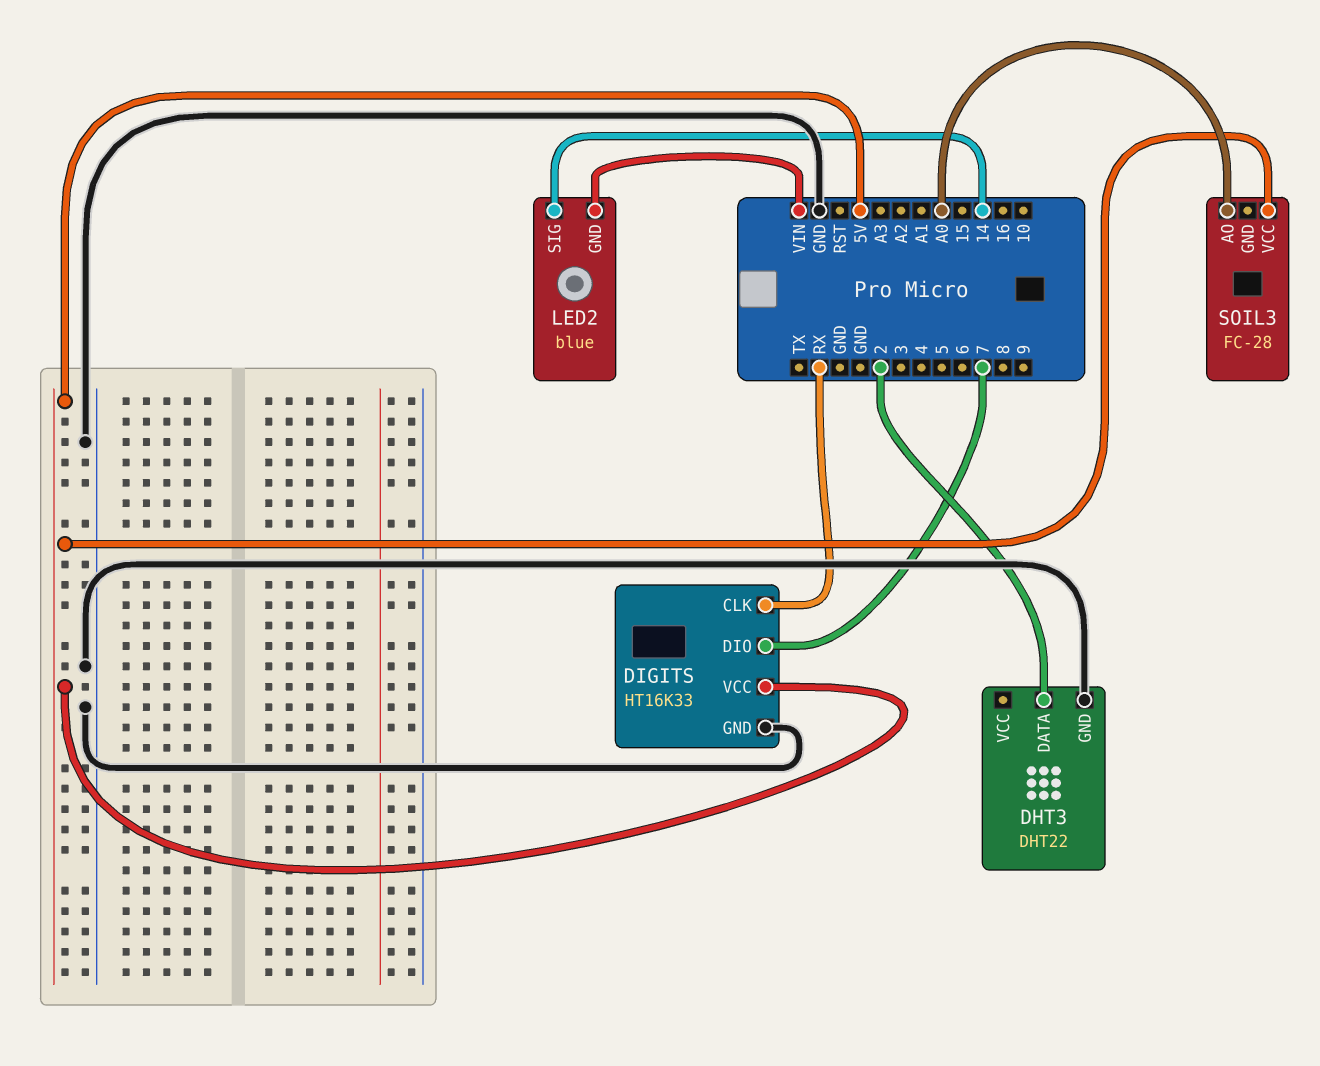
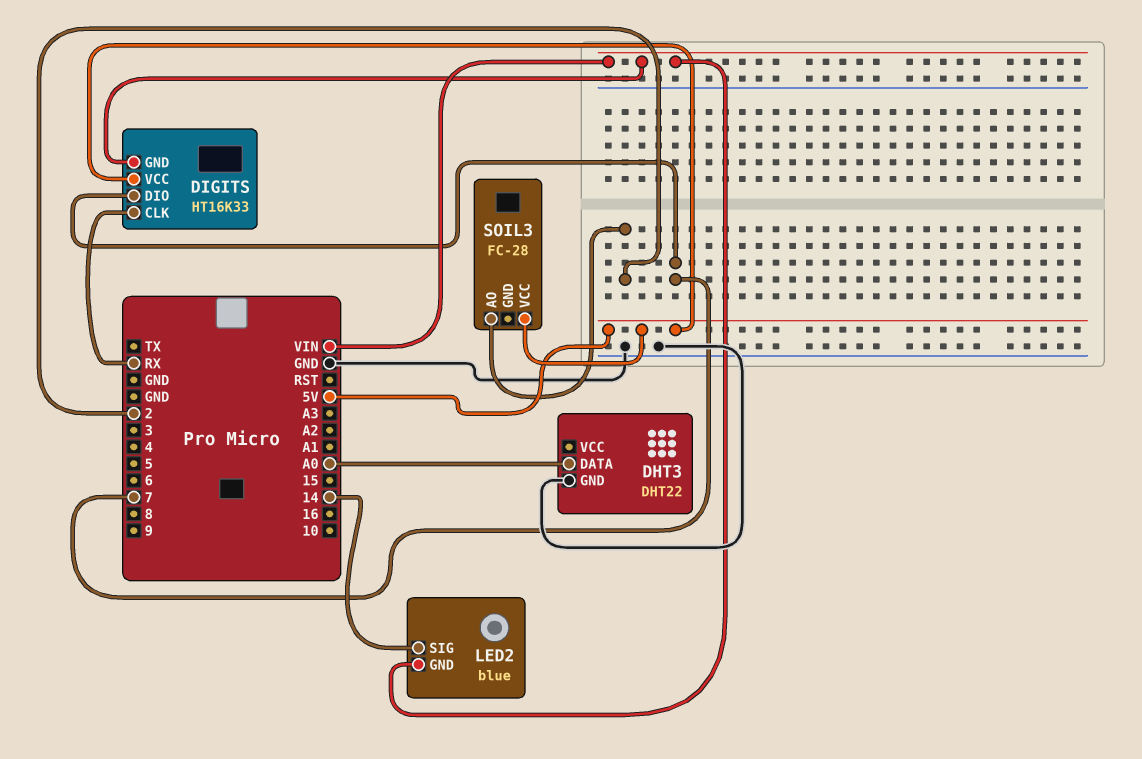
DHT3 pin DATA: 2 -> A0
DIGITS pin GND: GND -> VIN
SOIL3 pin AO: A0 -> 2

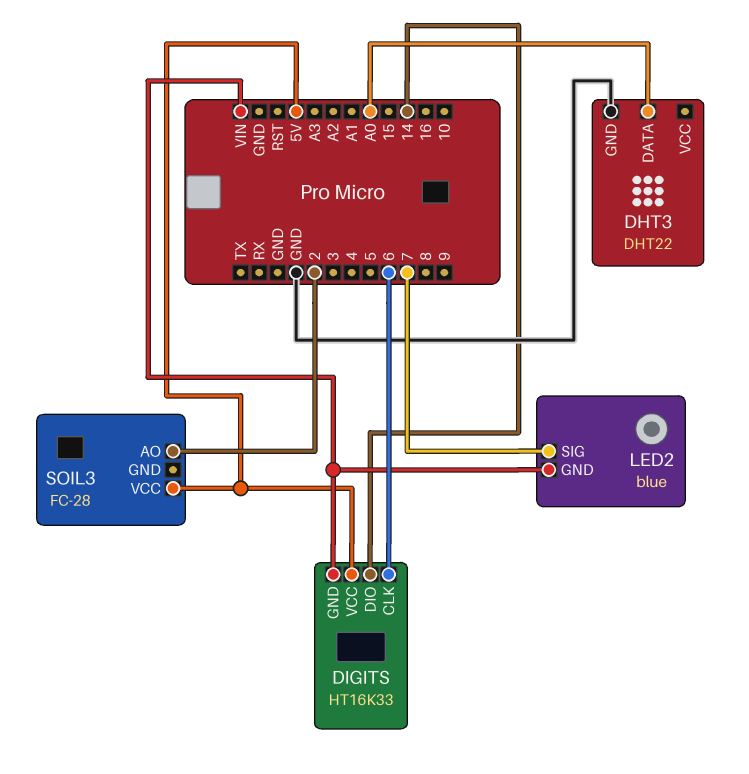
DIGITS pin CLK: RX -> 6
DIGITS pin DIO: 7 -> 14
LED2 pin SIG: 14 -> 7

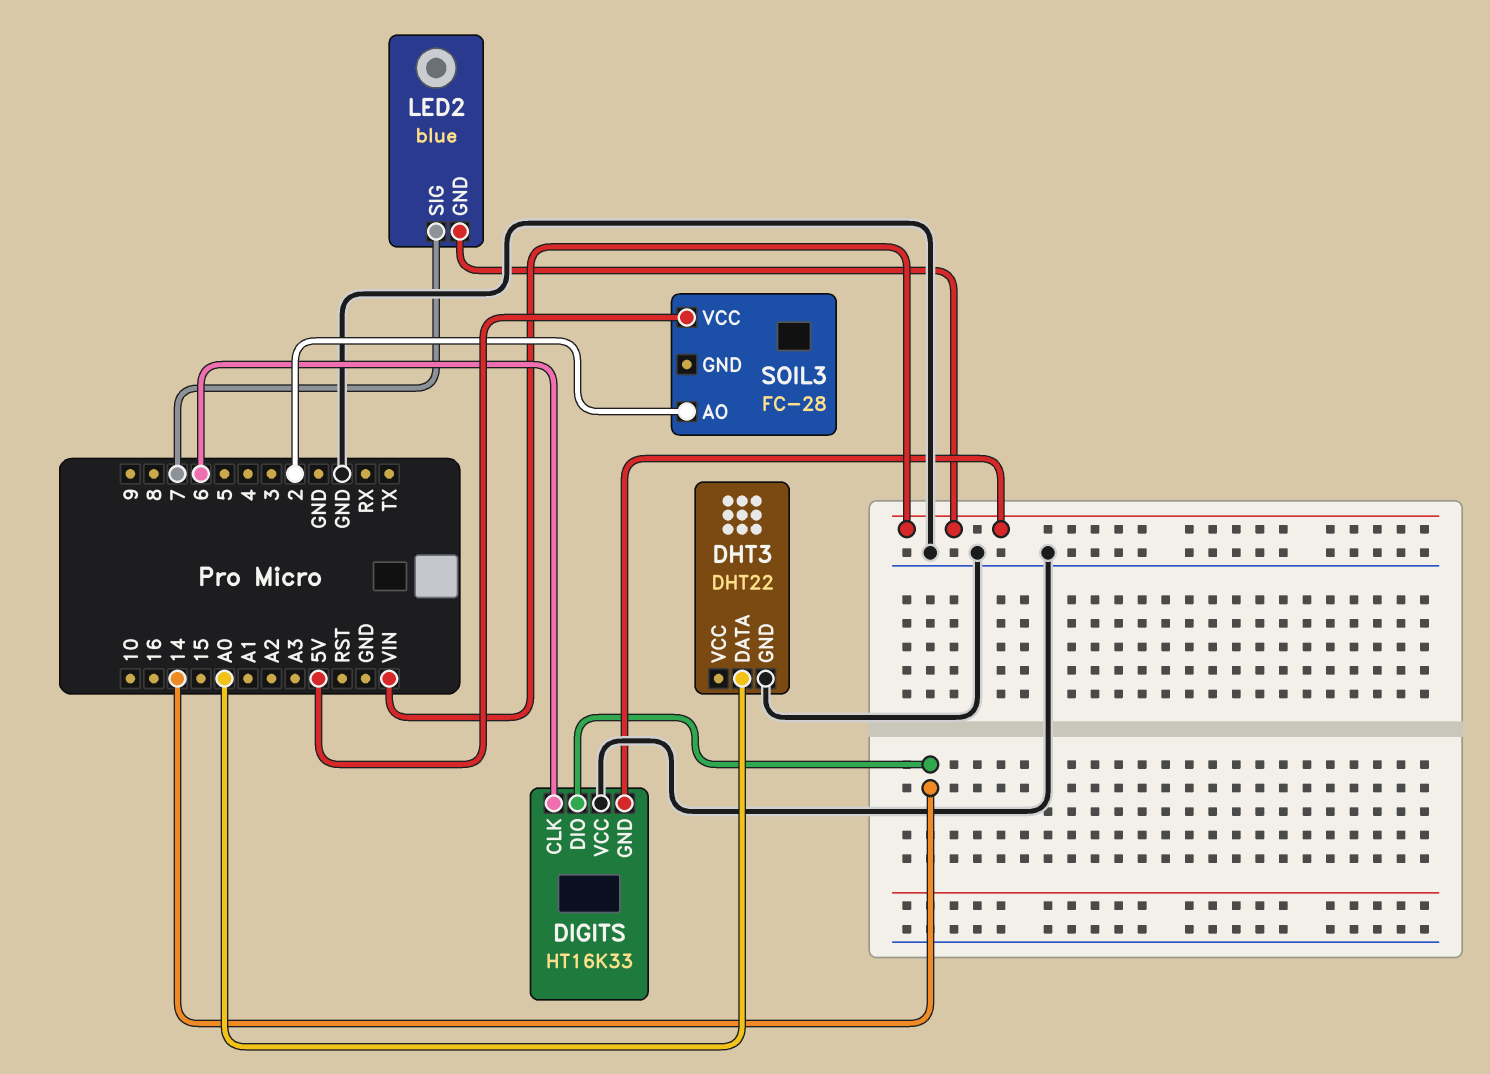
DIGITS pin VCC: 5V -> GND

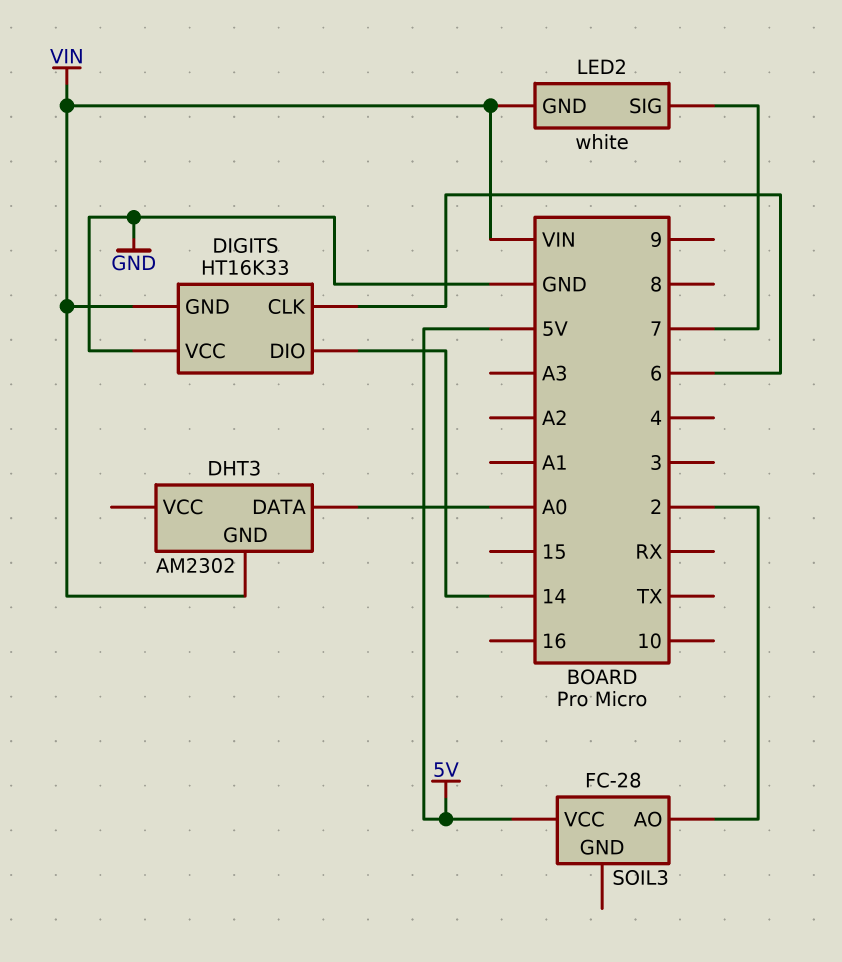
DHT3: DHT22 -> AM2302
DHT3 pin GND: GND -> VIN
LED2: blue -> white

